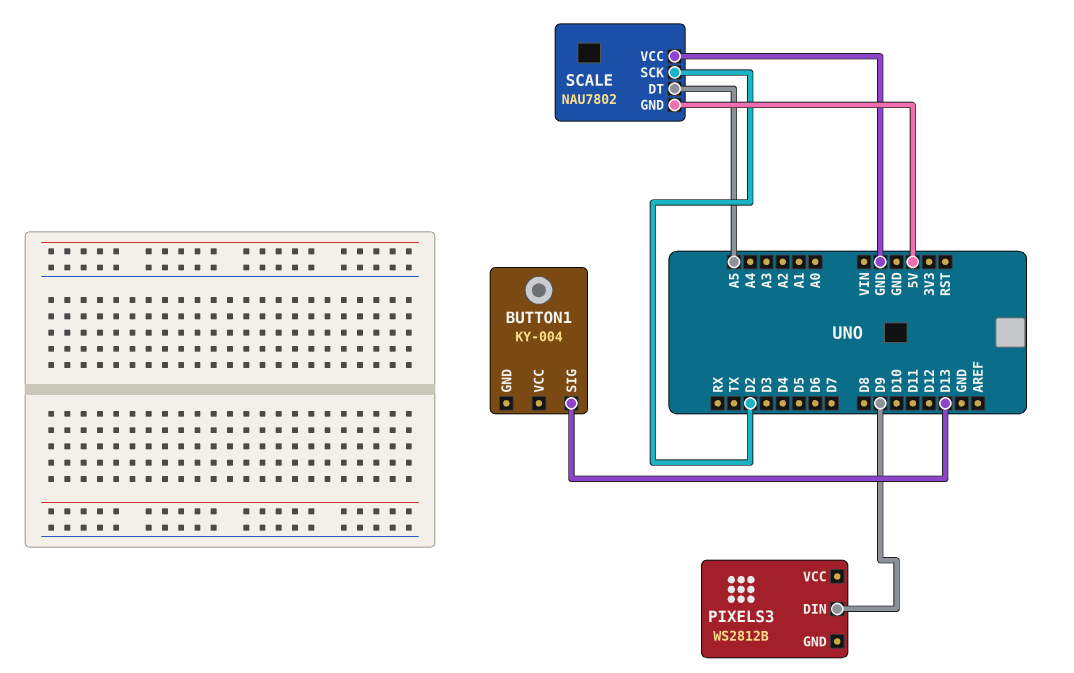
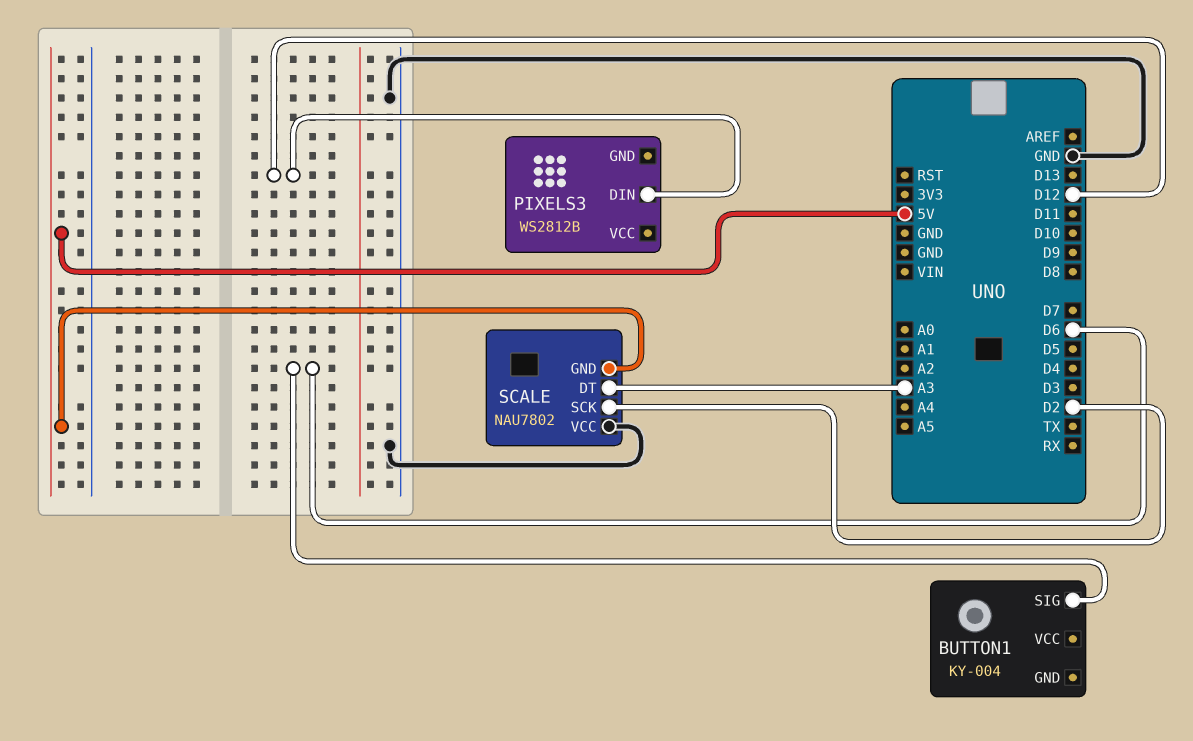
BUTTON1 pin SIG: D13 -> D6
PIXELS3 pin DIN: D9 -> D12
SCALE pin DT: A5 -> A3

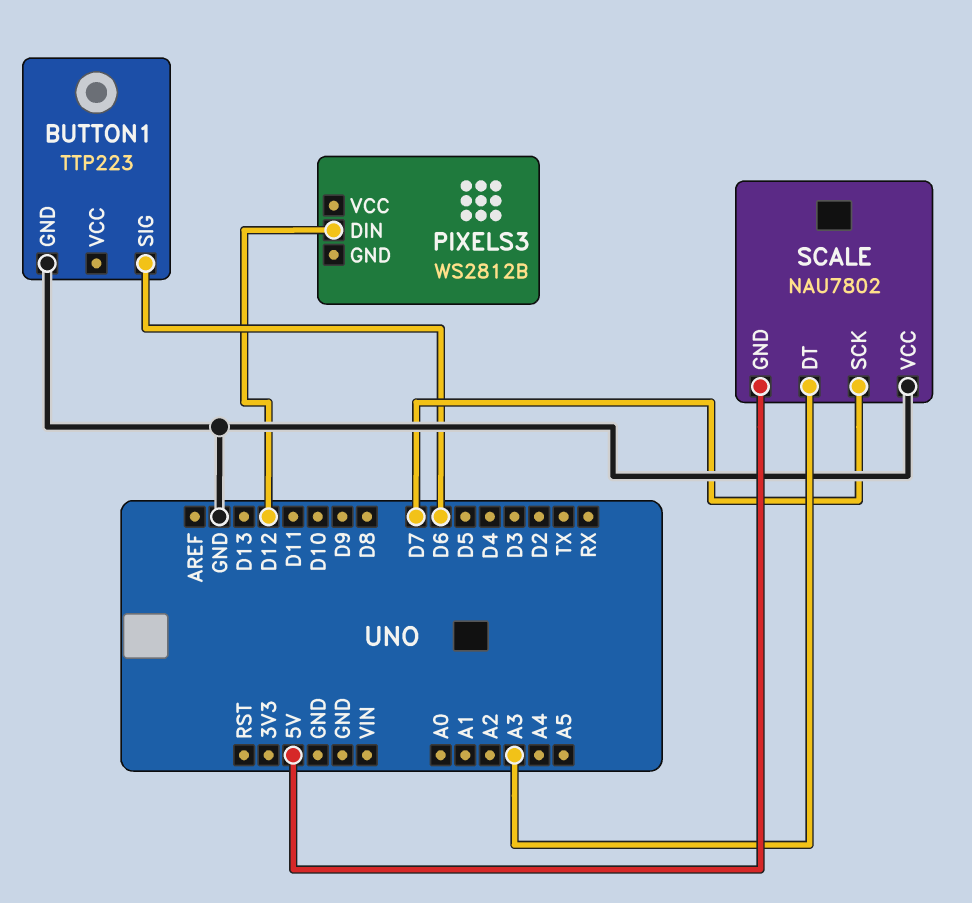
BUTTON1: KY-004 -> TTP223
BUTTON1 pin GND: none -> GND
SCALE pin SCK: D2 -> D7

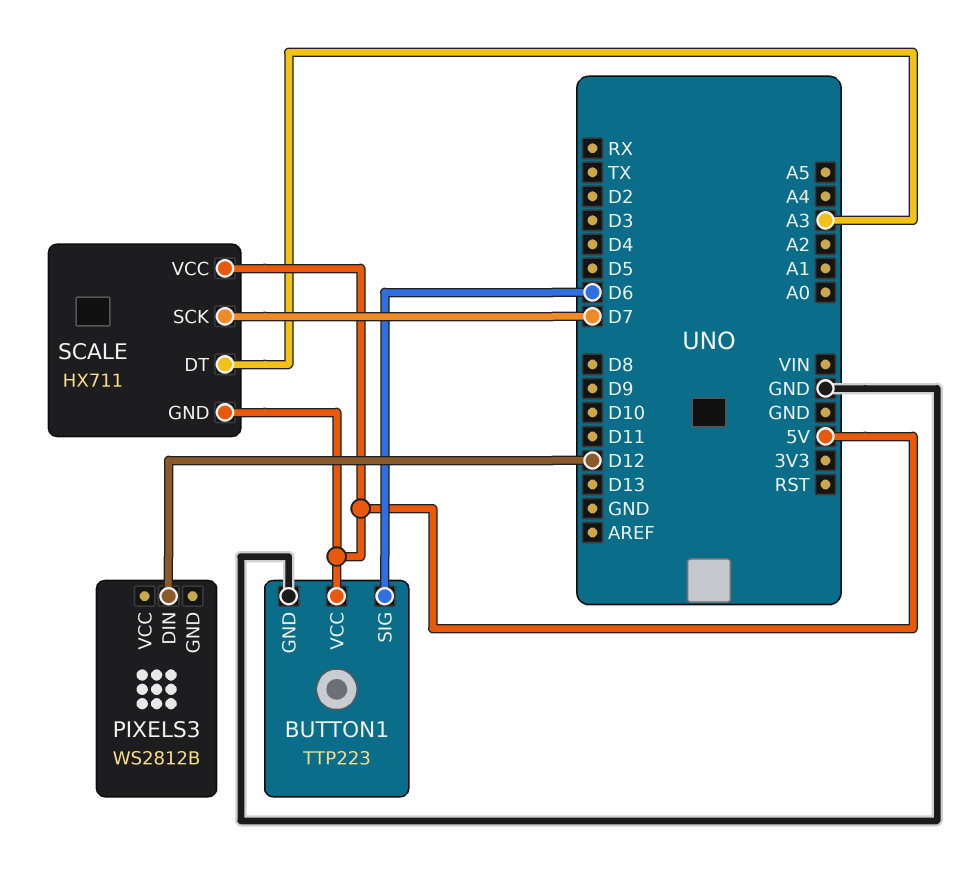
BUTTON1 pin VCC: none -> 5V
SCALE: NAU7802 -> HX711
SCALE pin VCC: GND -> 5V

